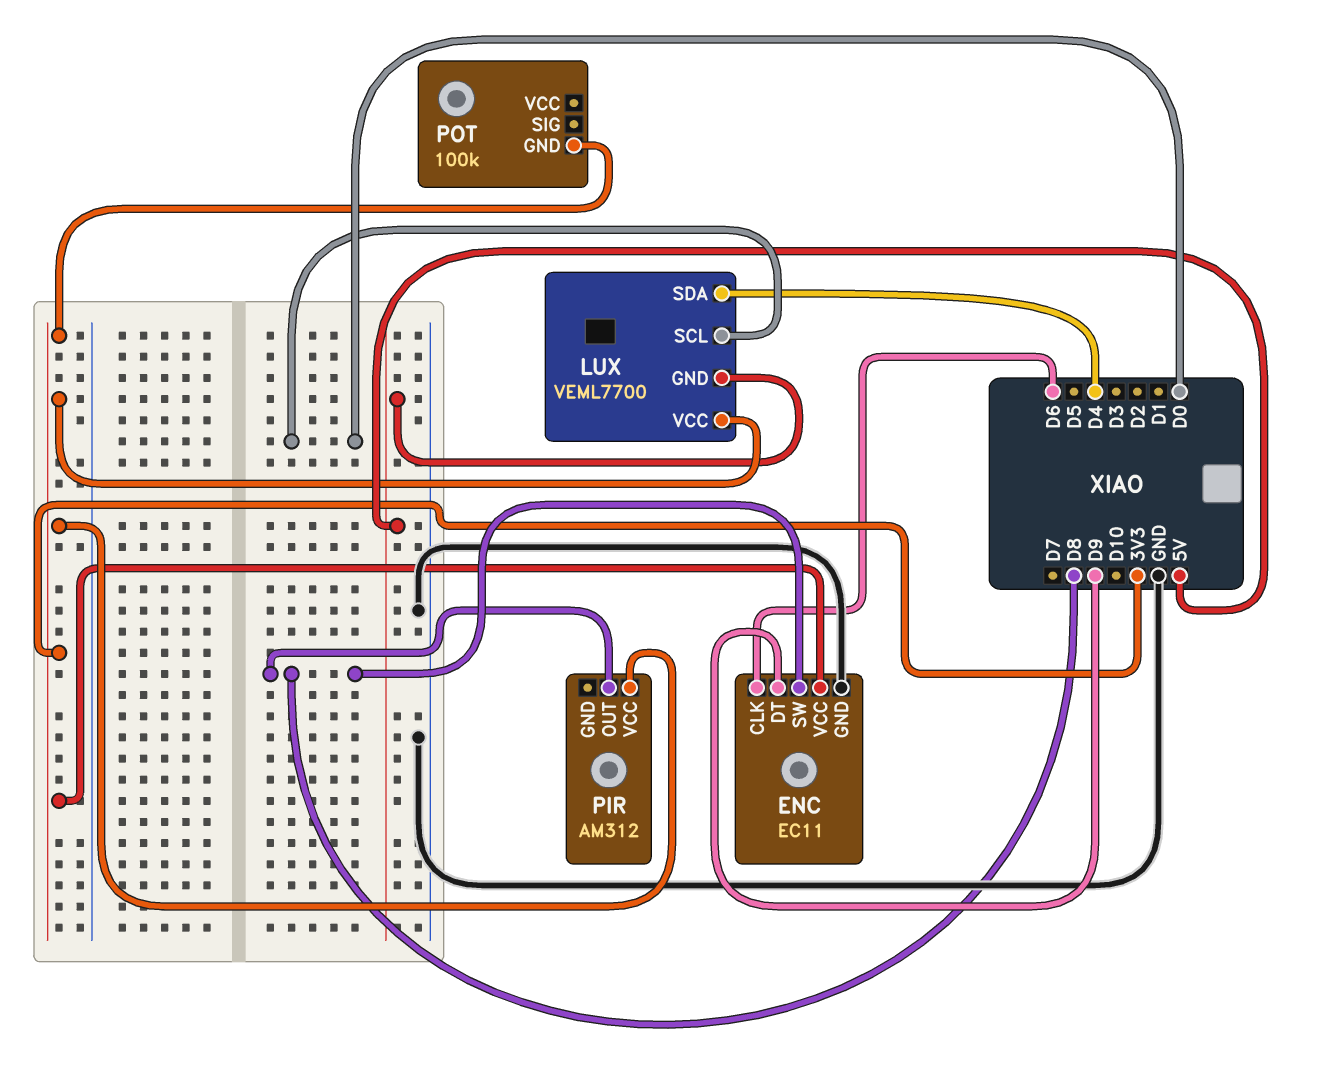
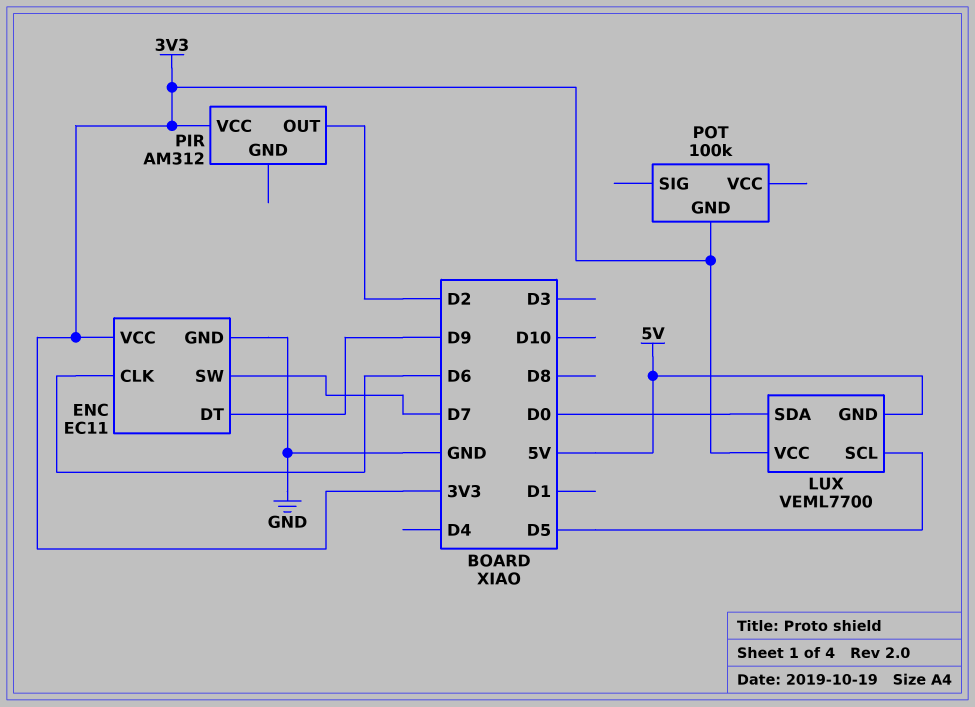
ENC pin SW: D8 -> D7
LUX pin SCL: D0 -> D5
LUX pin SDA: D4 -> D0
PIR pin OUT: D8 -> D2

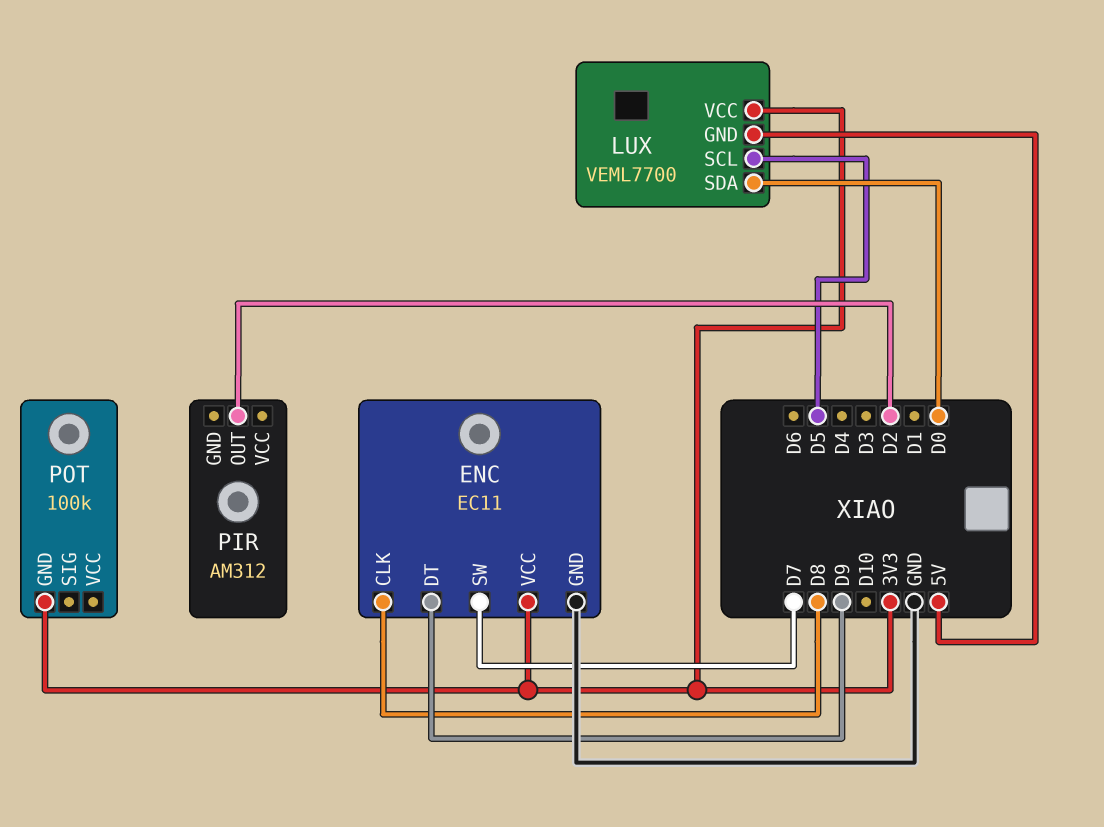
ENC pin CLK: D6 -> D8
PIR pin VCC: 3V3 -> none

